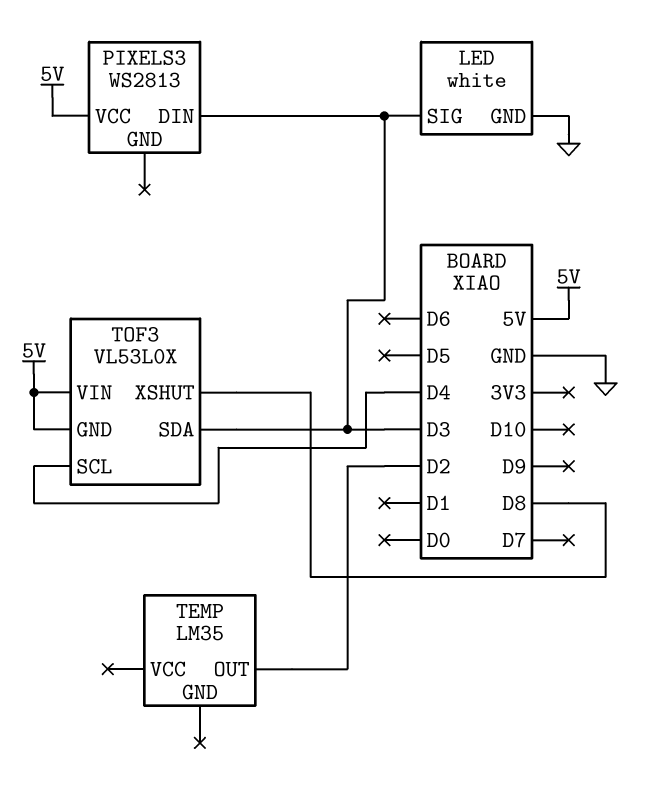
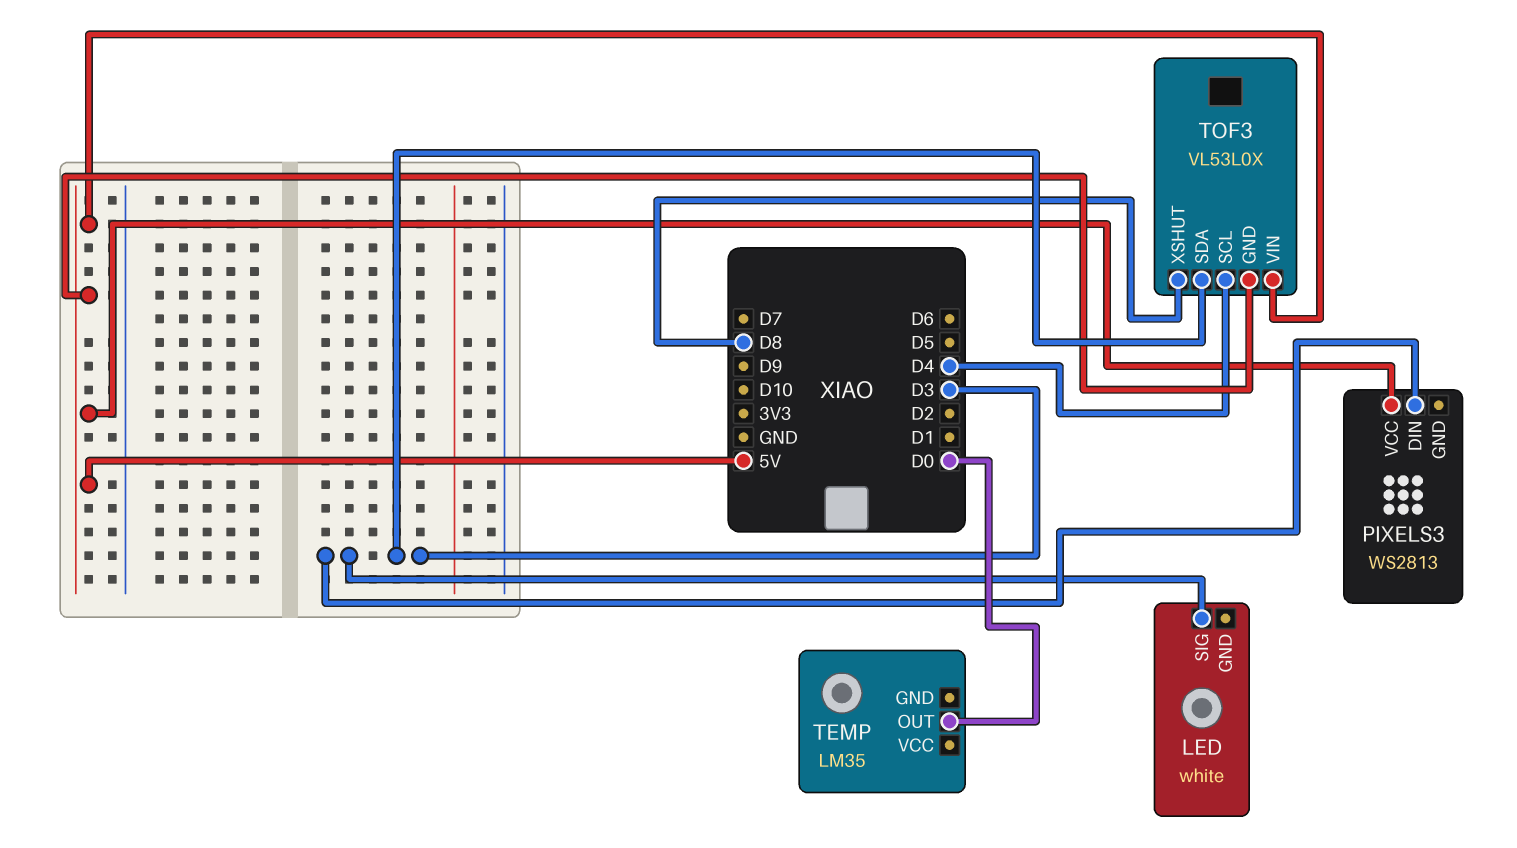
LED pin GND: GND -> none
TEMP pin OUT: D2 -> D0

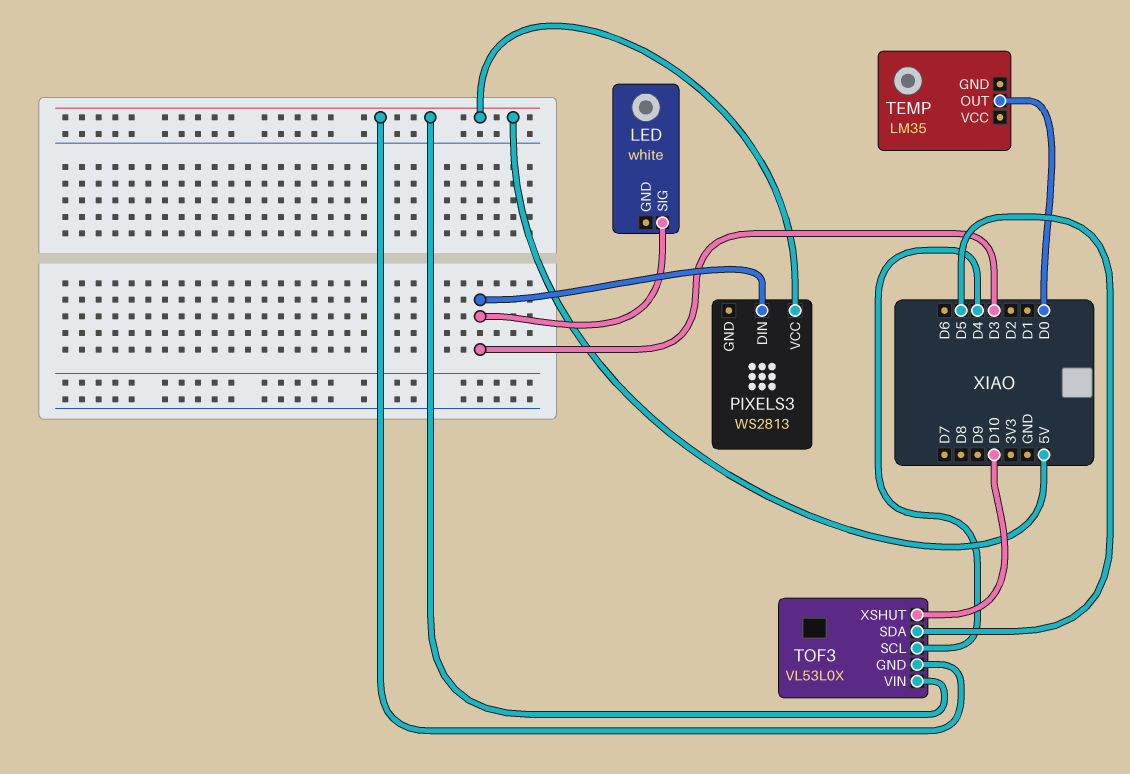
TOF3 pin SDA: D3 -> D5
TOF3 pin XSHUT: D8 -> D10

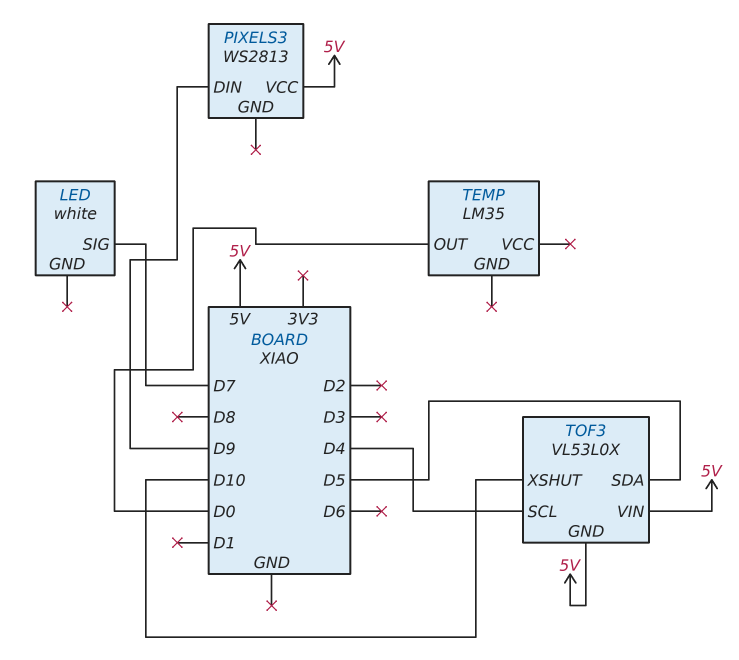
LED pin SIG: D3 -> D7
PIXELS3 pin DIN: D3 -> D9

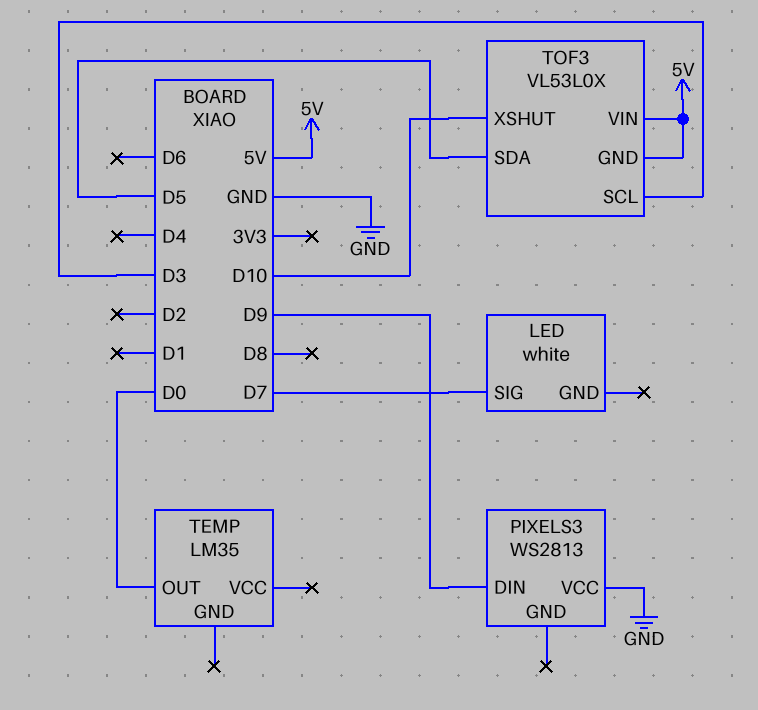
PIXELS3 pin VCC: 5V -> GND
TOF3 pin SCL: D4 -> D3

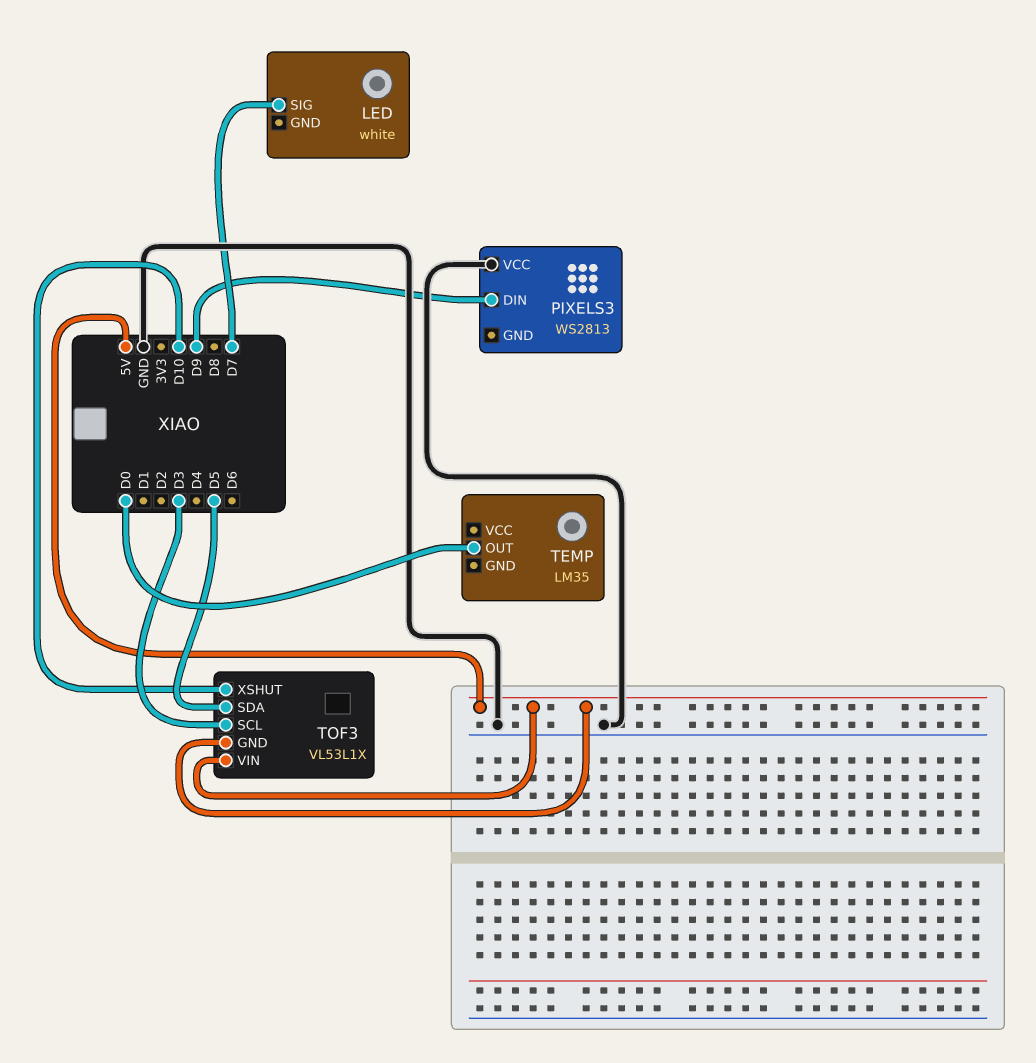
TOF3: VL53L0X -> VL53L1X

